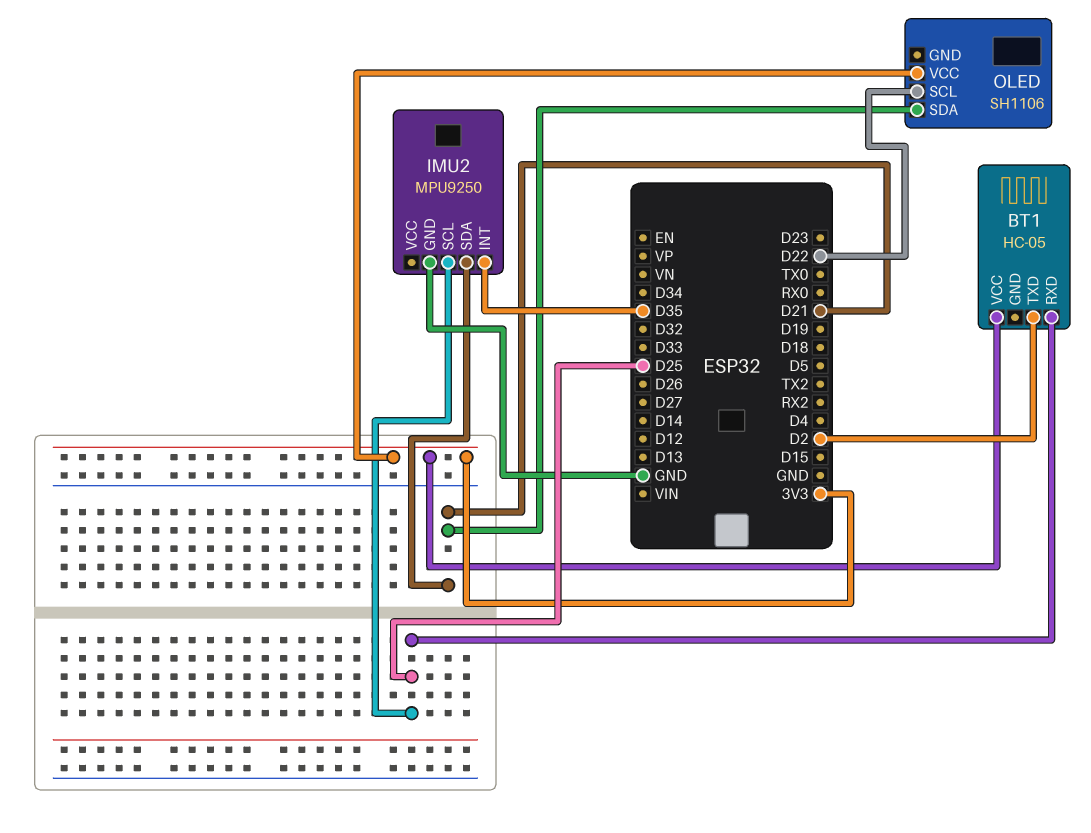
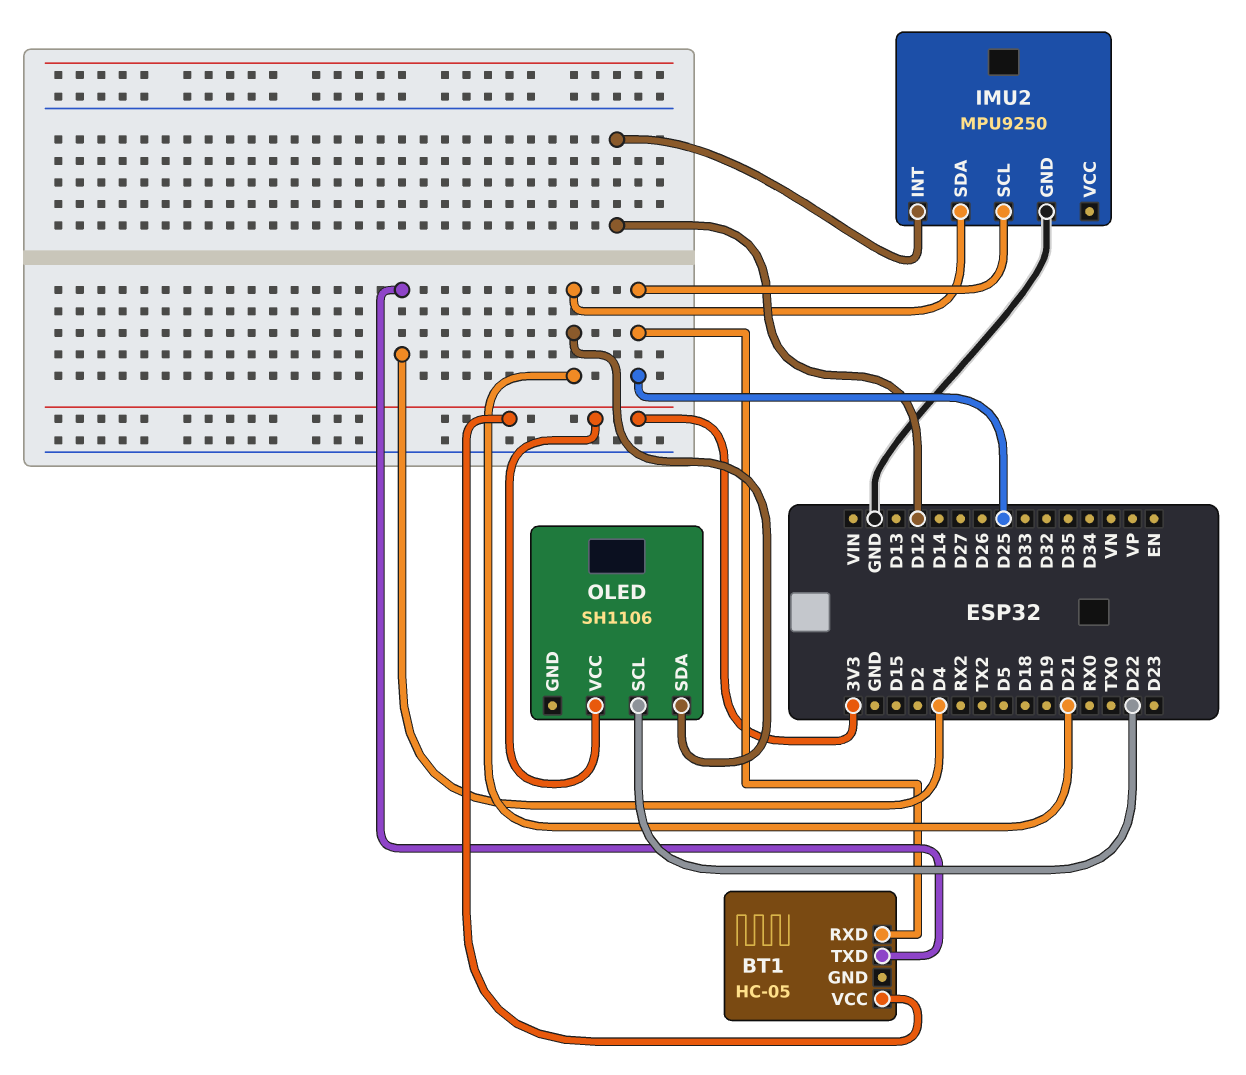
BT1 pin TXD: D2 -> D4
IMU2 pin INT: D35 -> D12

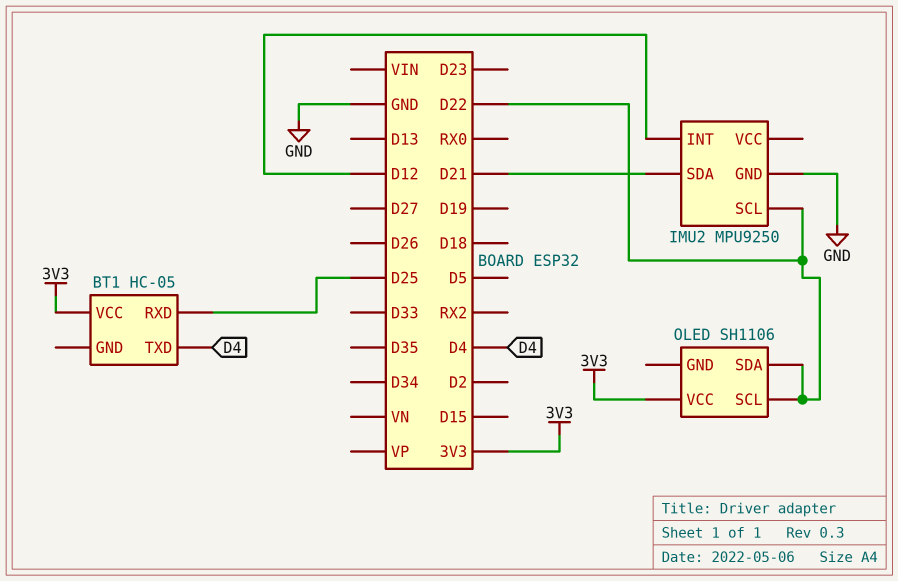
IMU2 pin SCL: D25 -> D22
OLED pin SDA: D21 -> D22

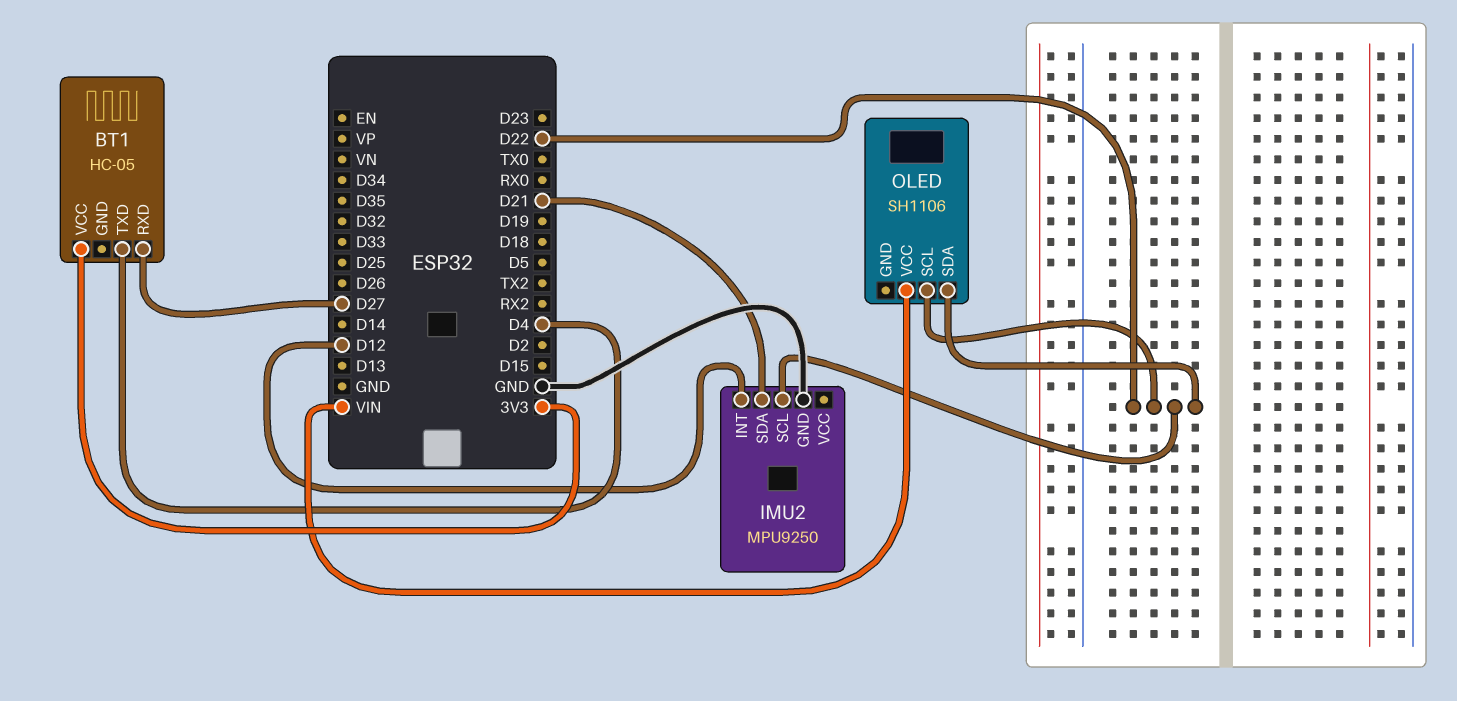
BT1 pin RXD: D25 -> D27
OLED pin VCC: 3V3 -> VIN

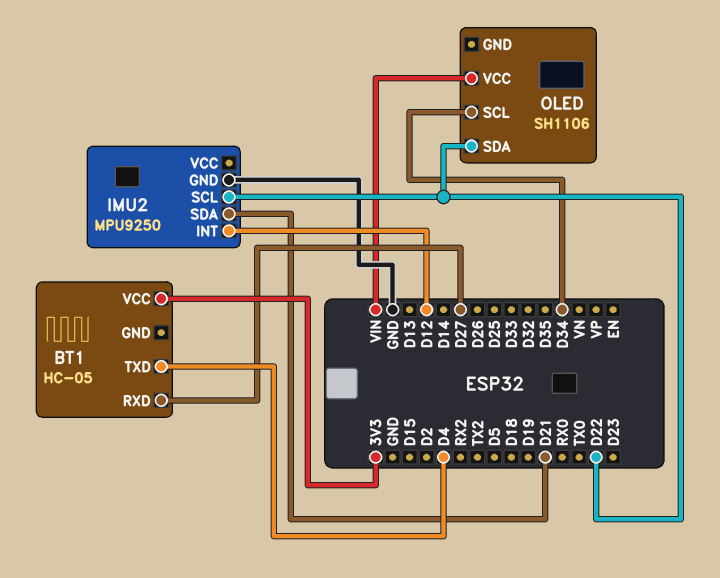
OLED pin SCL: D22 -> D34

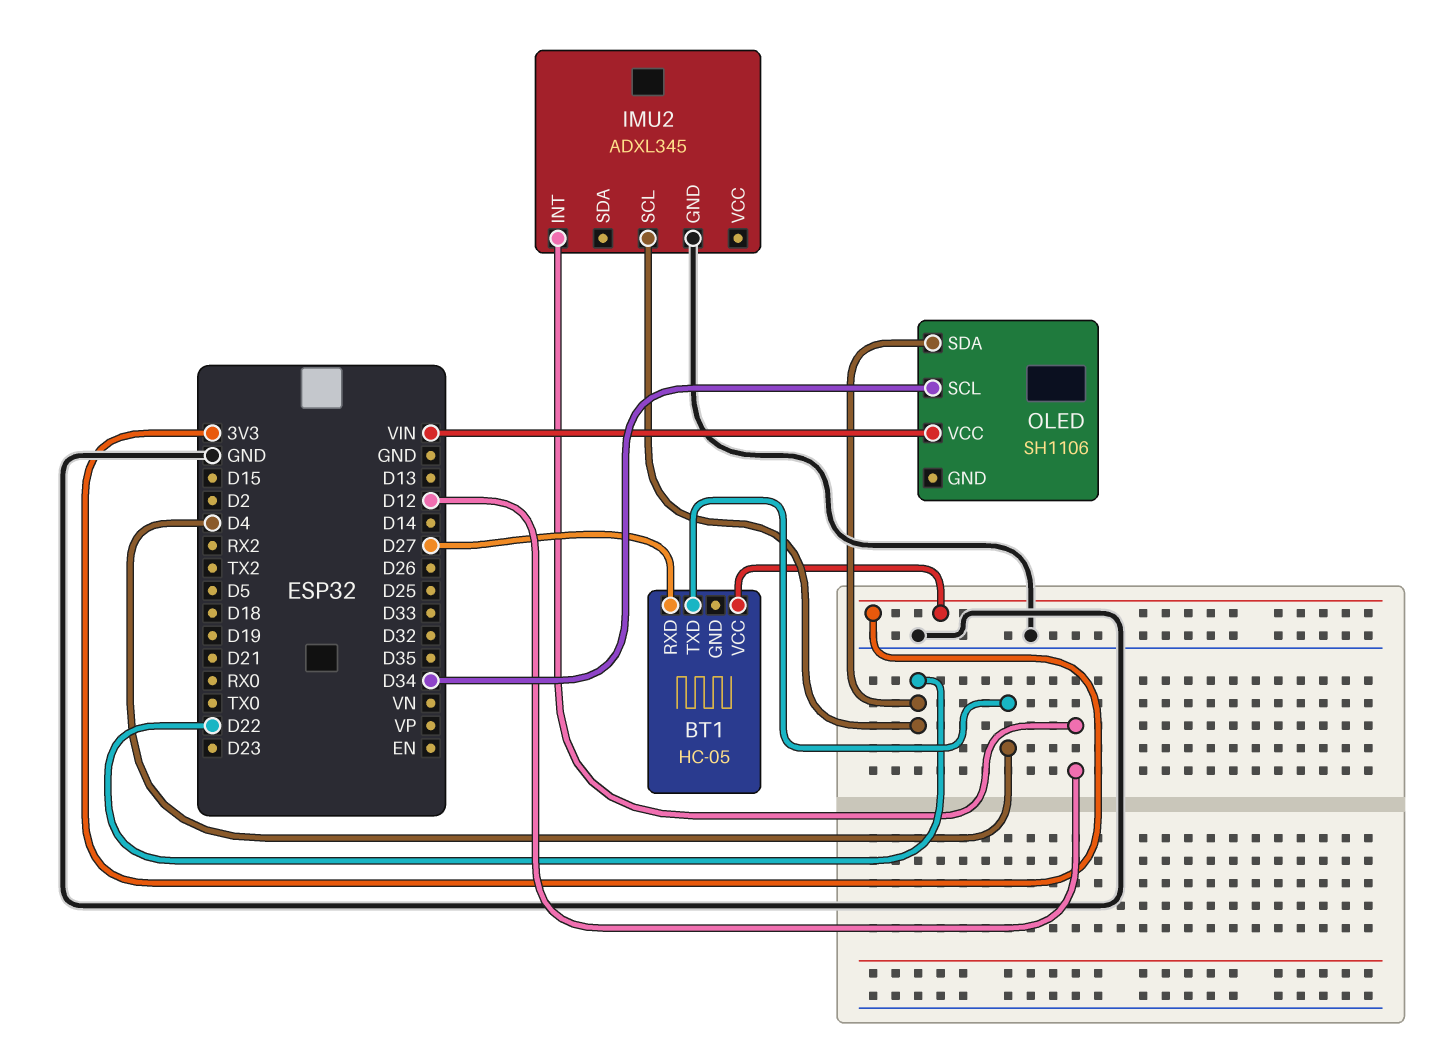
IMU2: MPU9250 -> ADXL345
IMU2 pin SDA: D21 -> none

